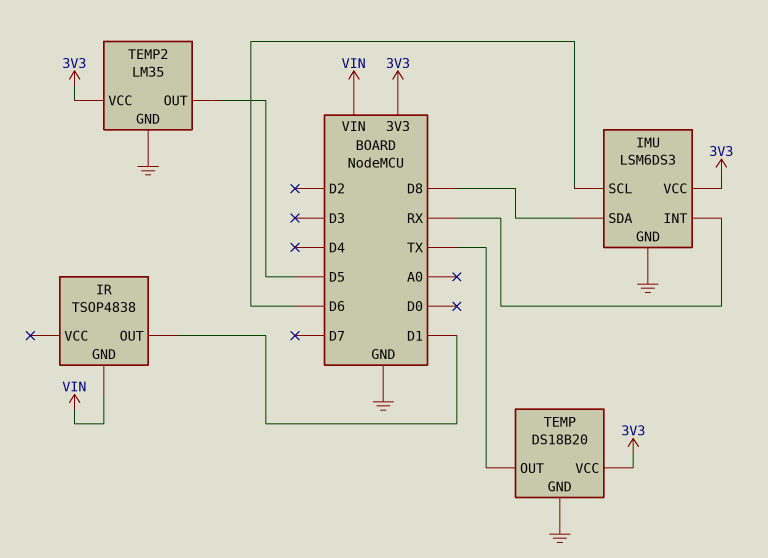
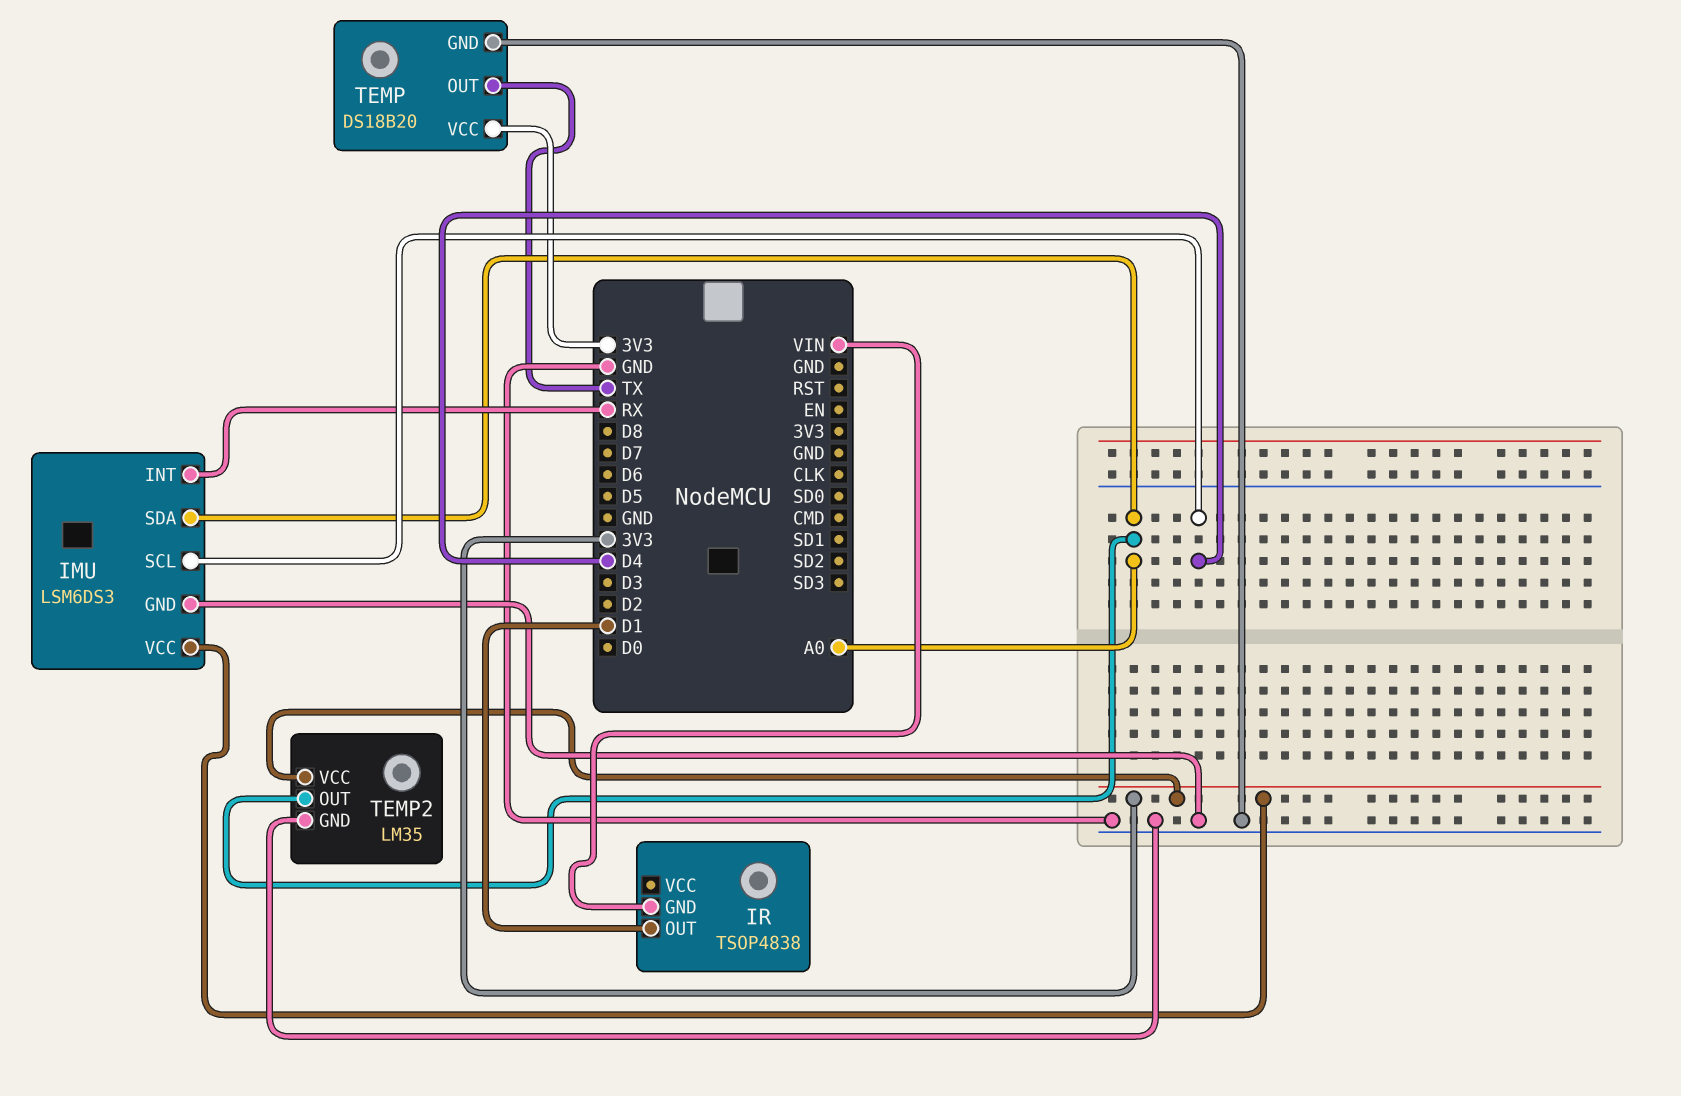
IMU pin SCL: D6 -> D4
IMU pin SDA: D8 -> A0
TEMP2 pin OUT: D5 -> A0

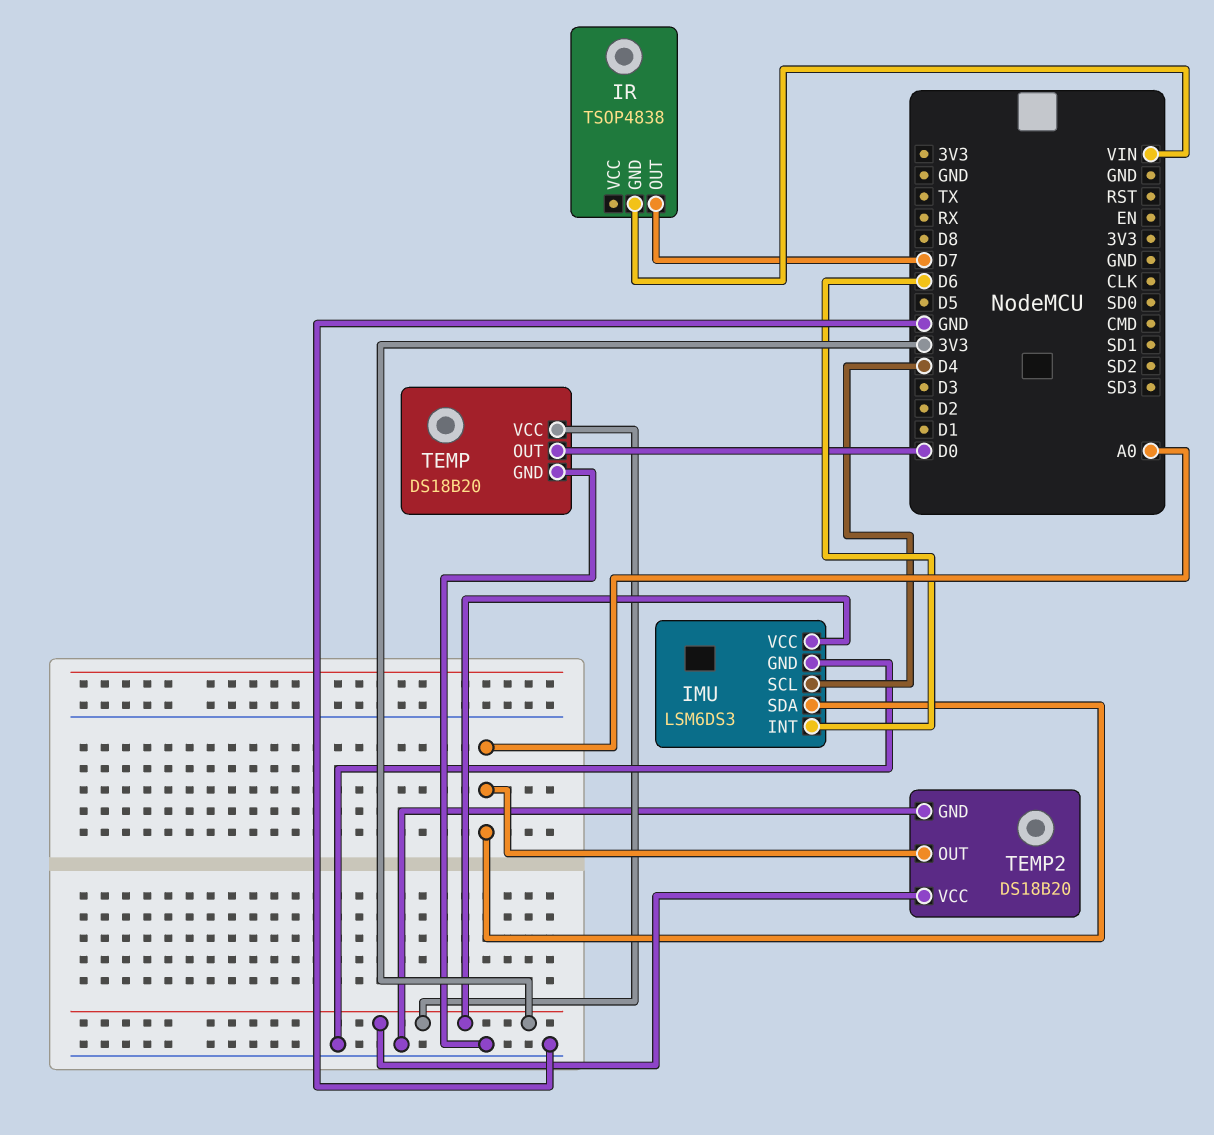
IMU pin INT: RX -> D6
IR pin OUT: D1 -> D7
TEMP pin OUT: TX -> D0
TEMP2: LM35 -> DS18B20

